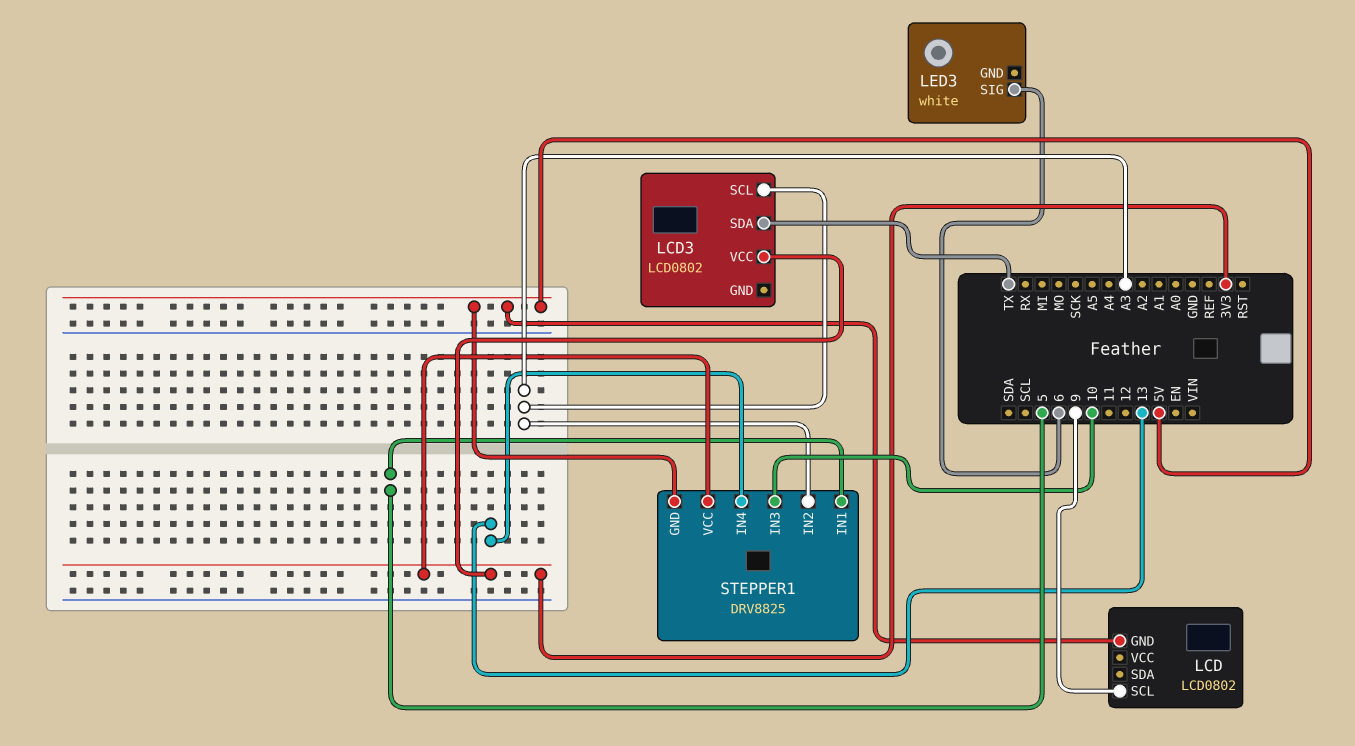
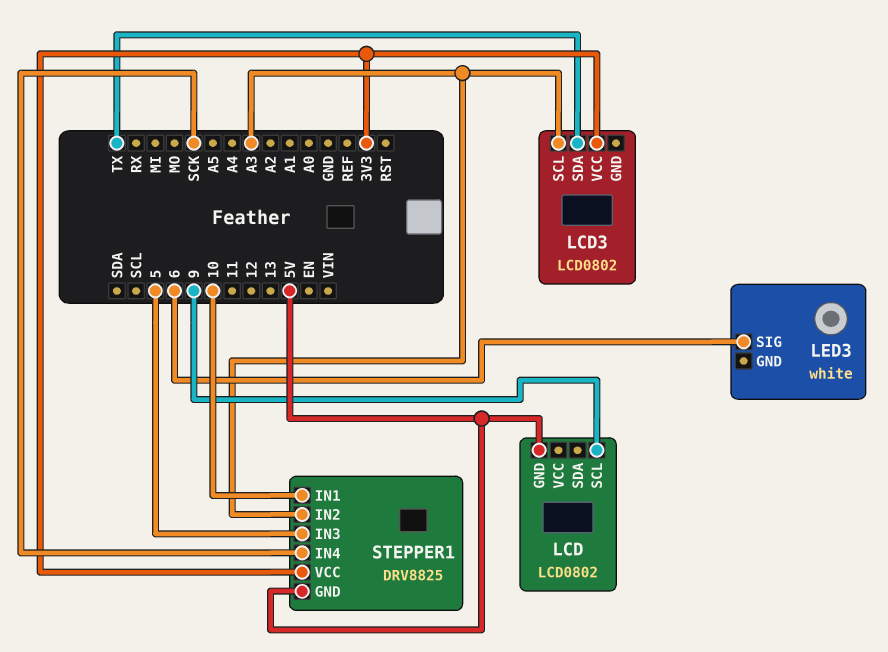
STEPPER1 pin IN1: 5 -> 10
STEPPER1 pin IN3: 10 -> 5
STEPPER1 pin IN4: 13 -> SCK

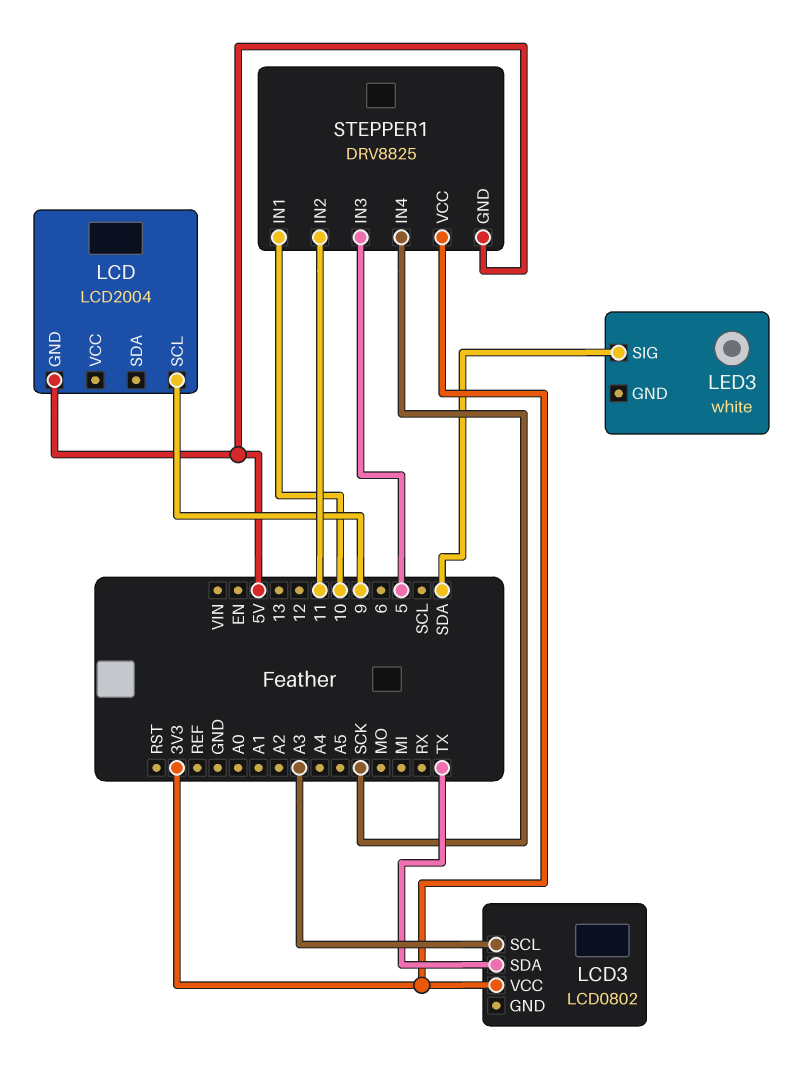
LCD: LCD0802 -> LCD2004
LED3 pin SIG: 6 -> SDA
STEPPER1 pin IN2: A3 -> 11

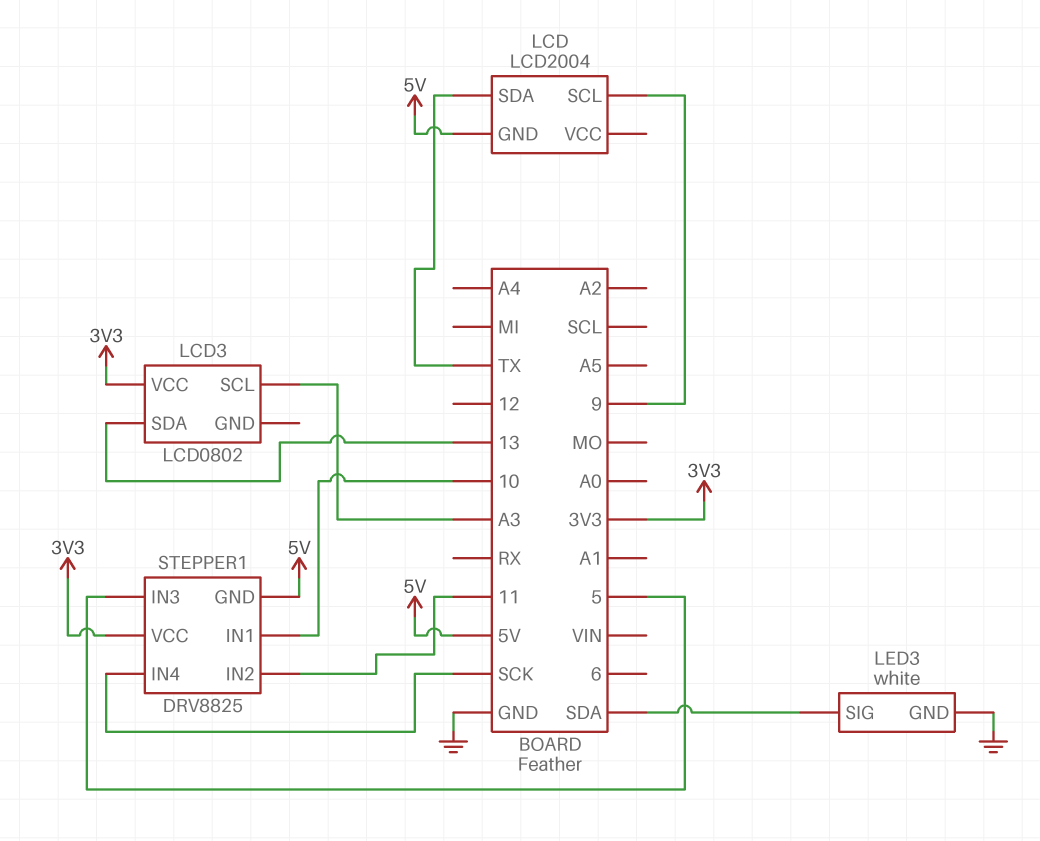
LCD pin SDA: none -> TX
LCD3 pin SDA: TX -> 13
LED3 pin GND: none -> GND

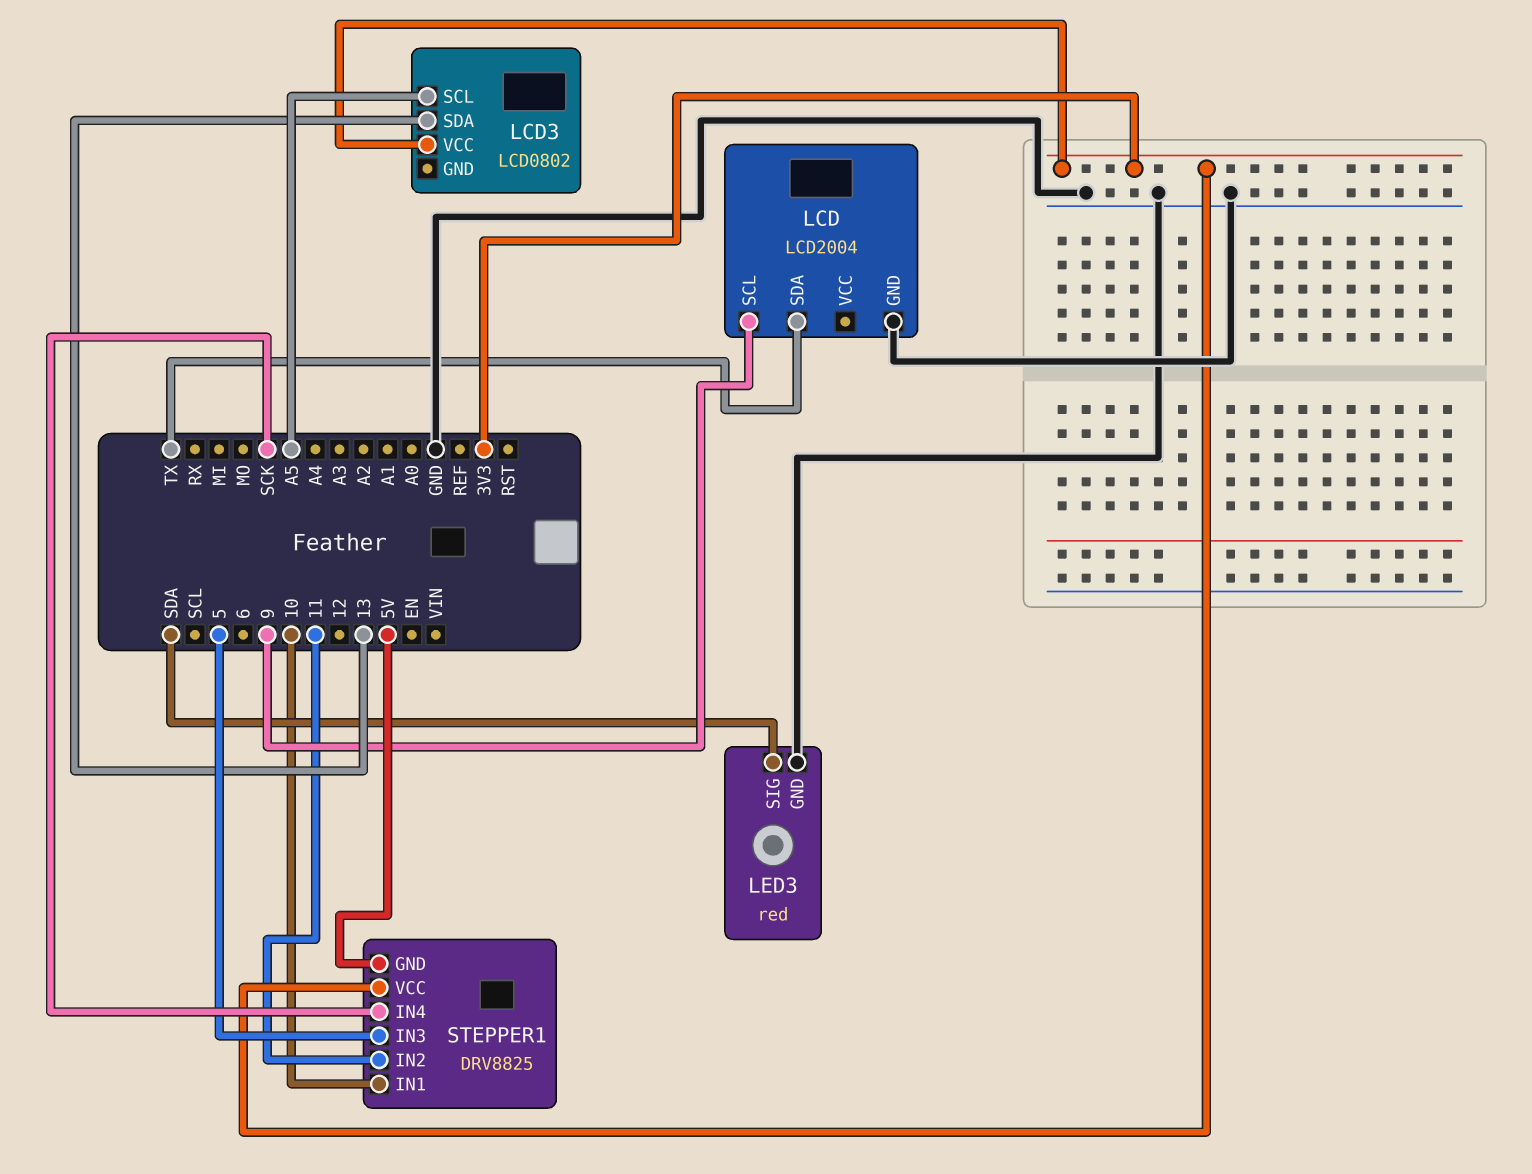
LCD pin GND: 5V -> GND
LCD3 pin SCL: A3 -> A5
LED3: white -> red

